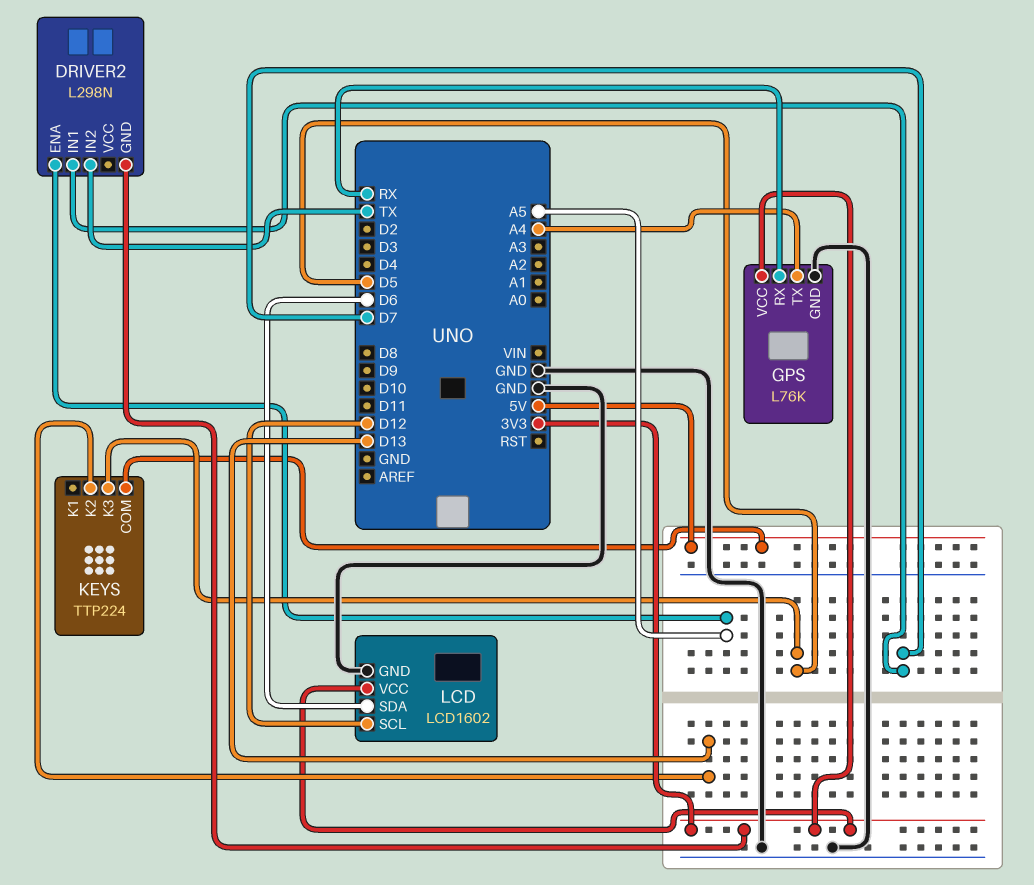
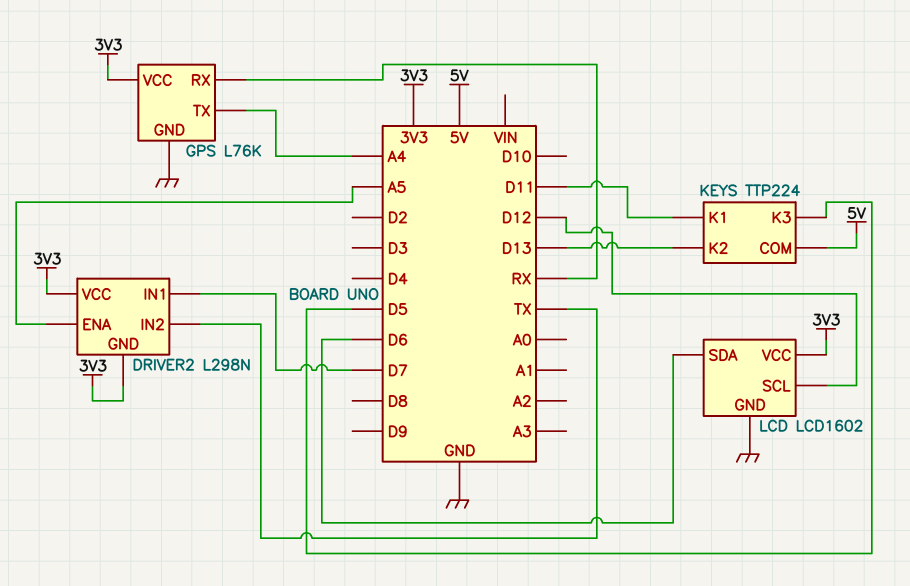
DRIVER2 pin VCC: none -> 3V3
KEYS pin K1: none -> D11

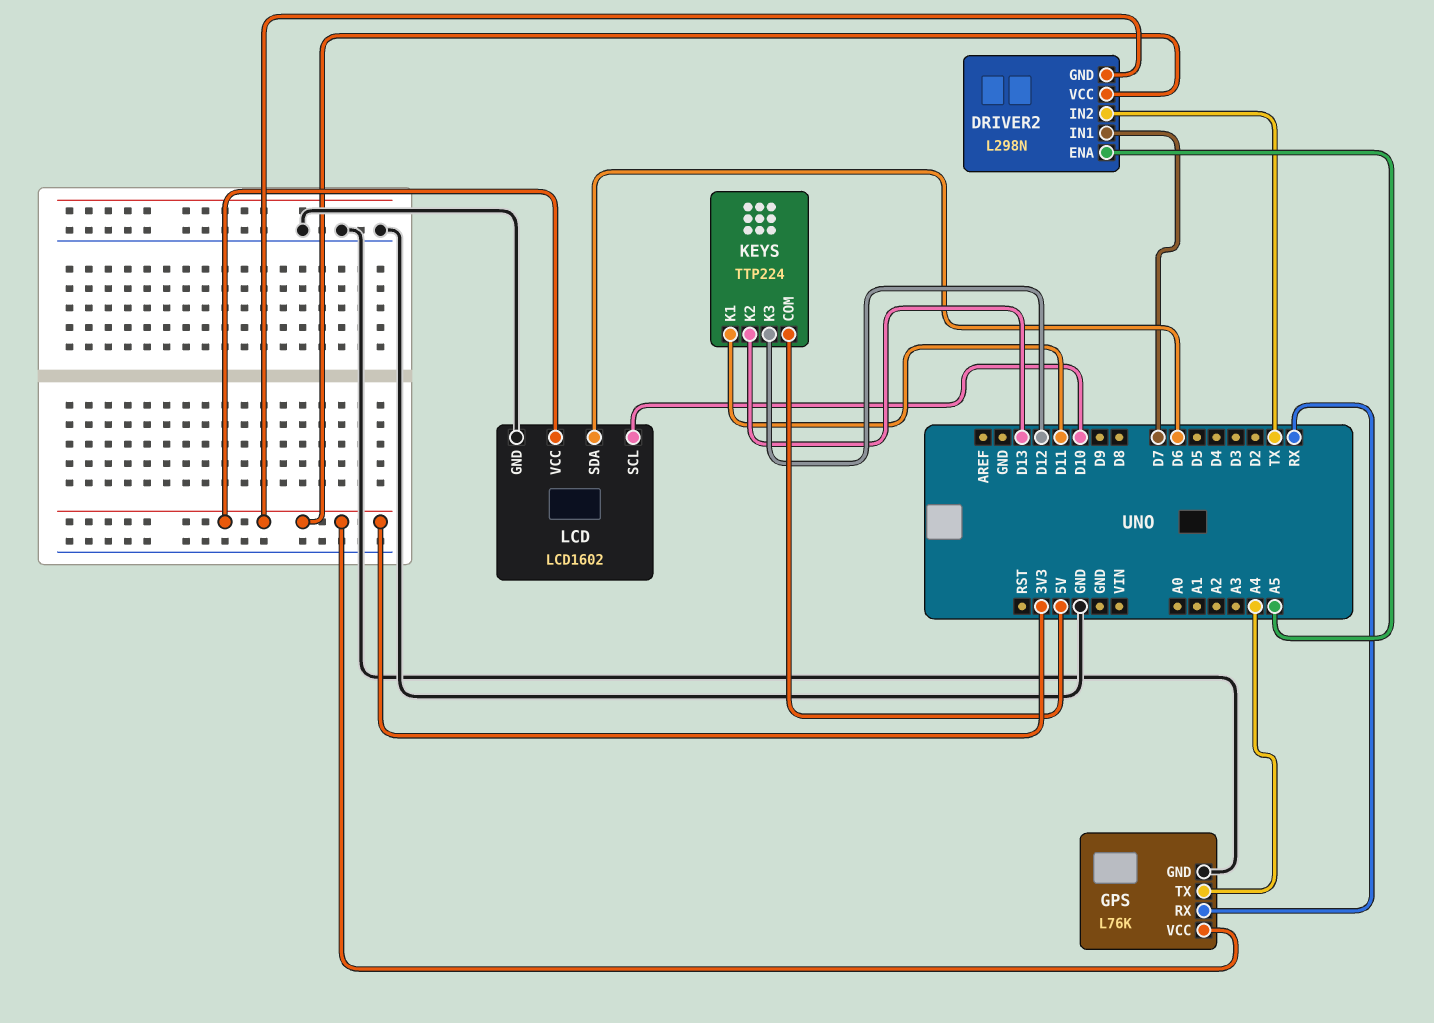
KEYS pin K3: D5 -> D12
LCD pin SCL: D12 -> D10

